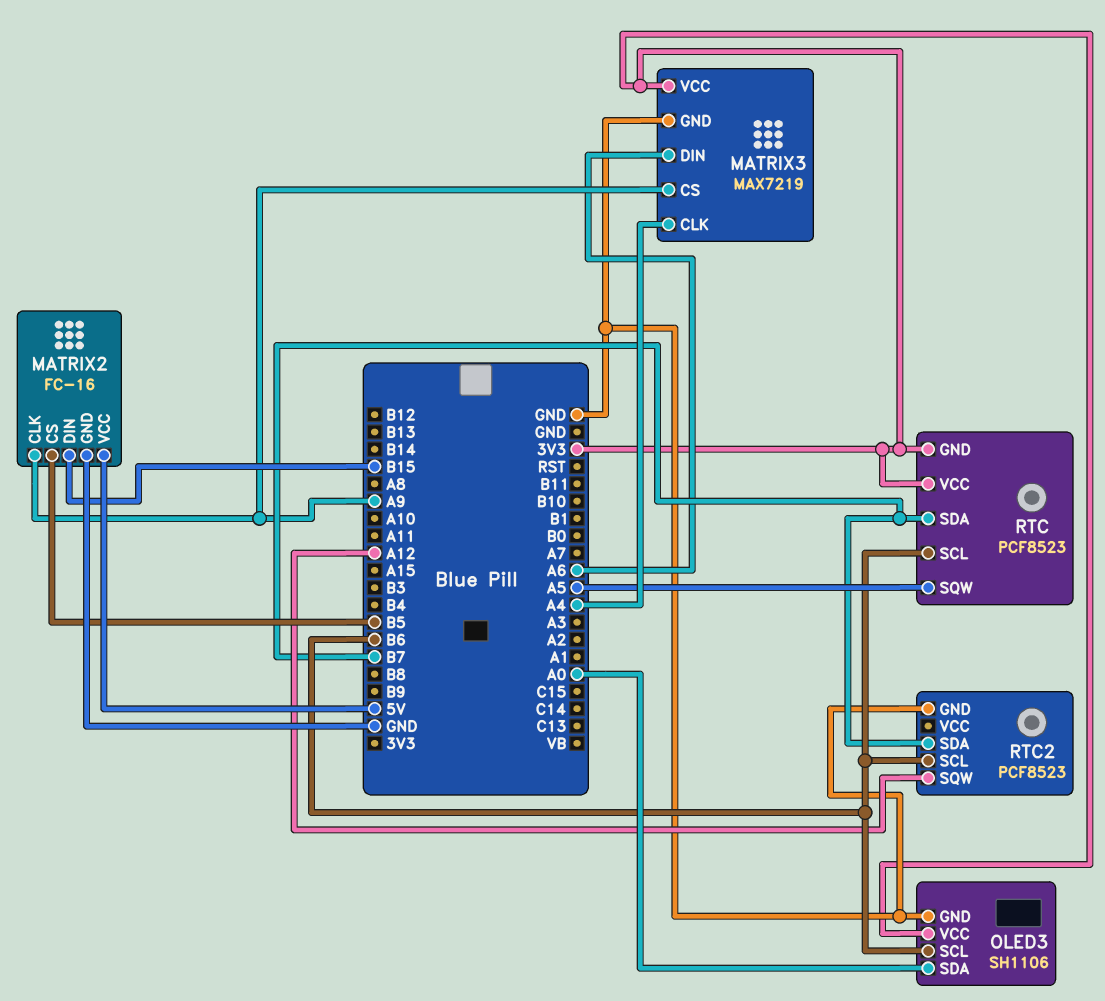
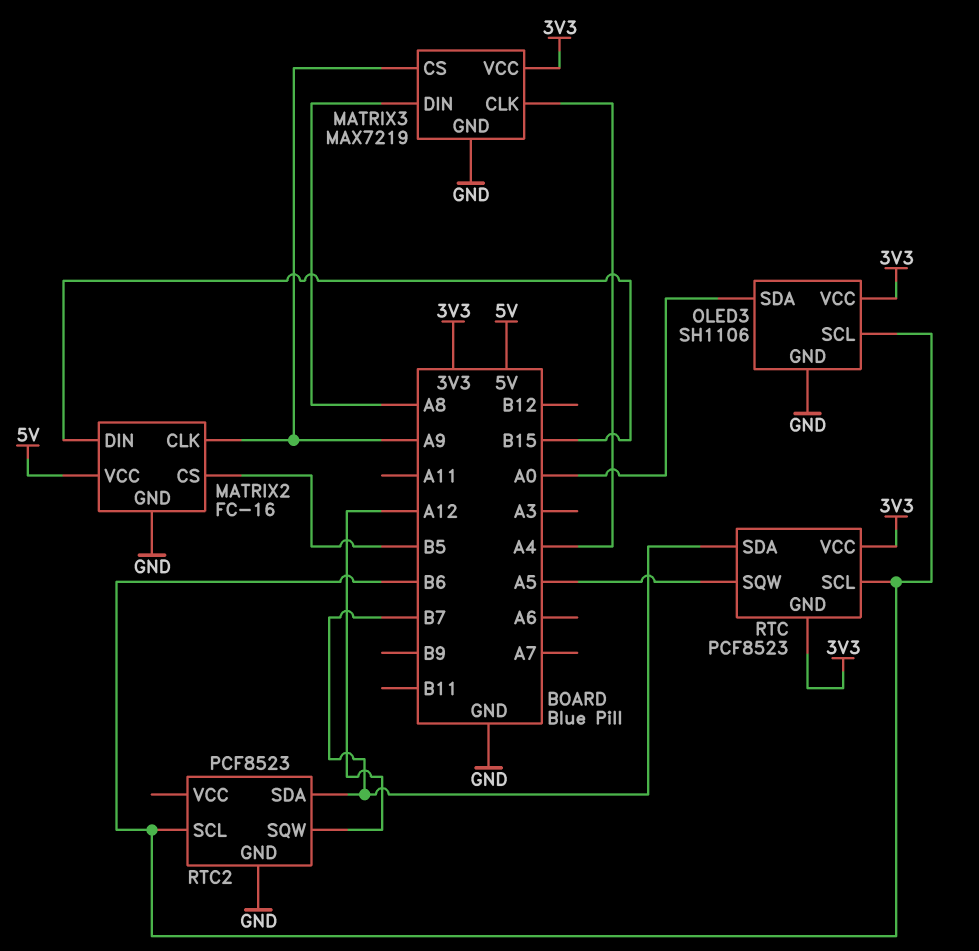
MATRIX3 pin DIN: A6 -> A8

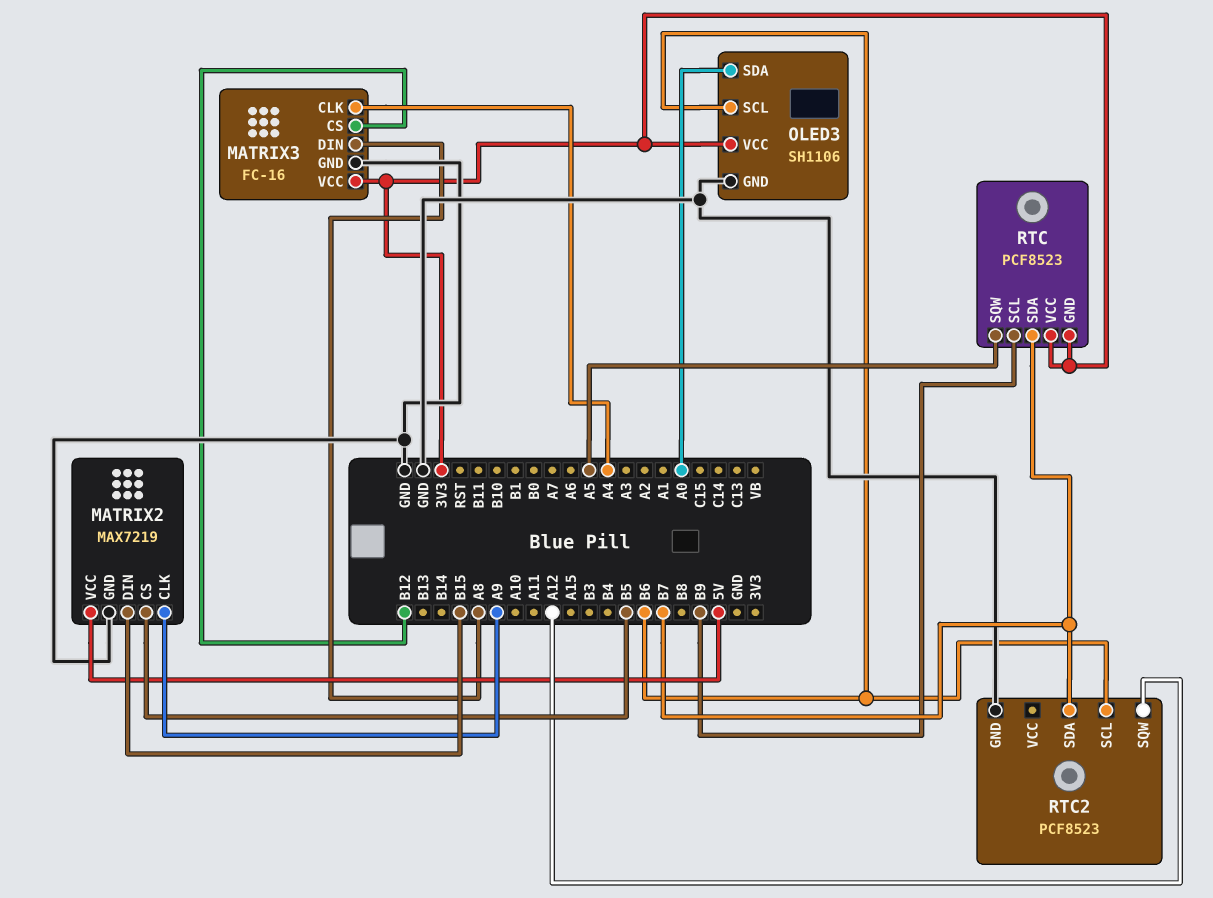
MATRIX2: FC-16 -> MAX7219
MATRIX3: MAX7219 -> FC-16
MATRIX3 pin CS: A9 -> B12
RTC pin SCL: B6 -> B9

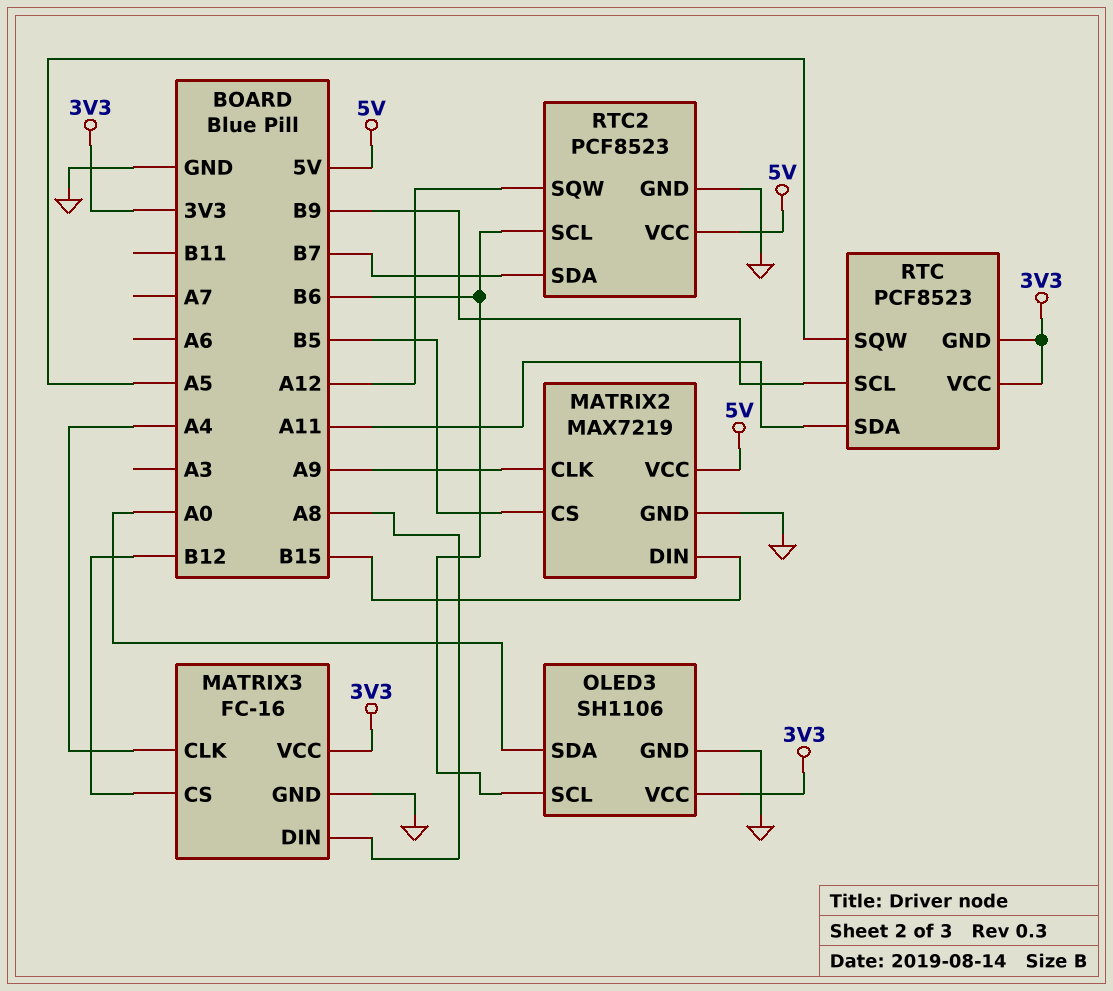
RTC pin SDA: B7 -> A11
RTC2 pin VCC: none -> 5V

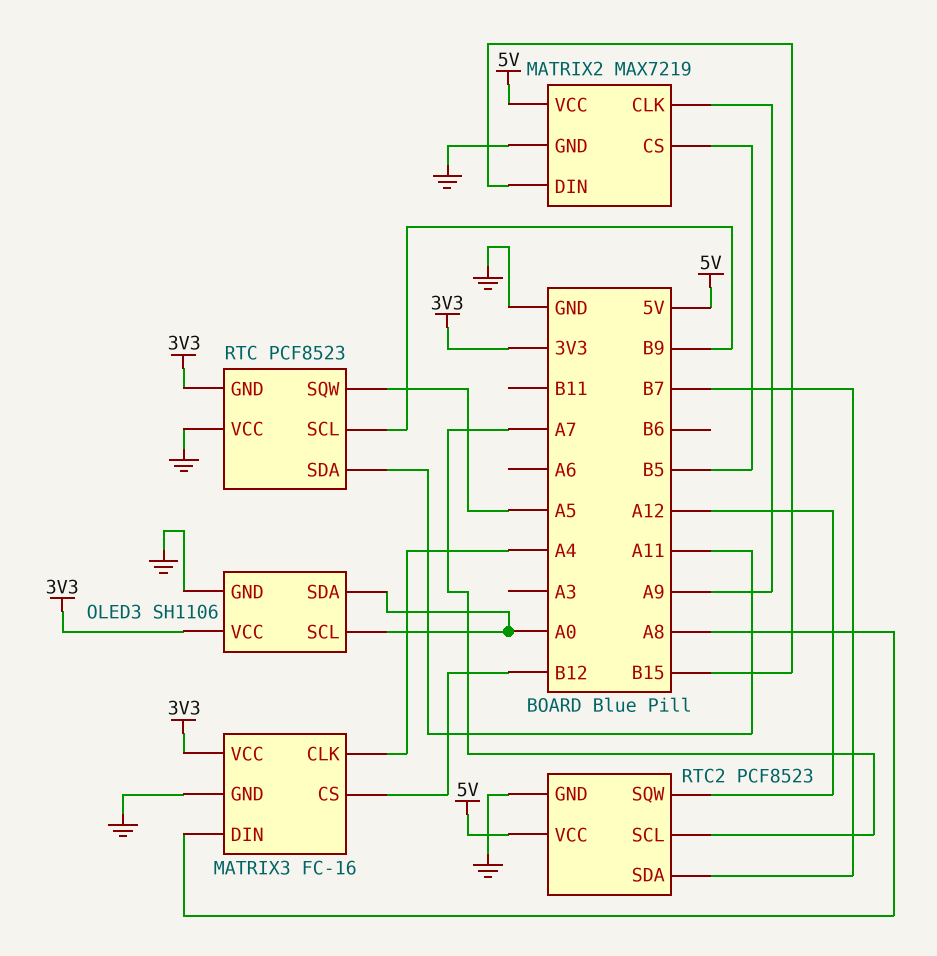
OLED3 pin SCL: B6 -> A0
RTC pin VCC: 3V3 -> GND
RTC2 pin SCL: B6 -> A7

